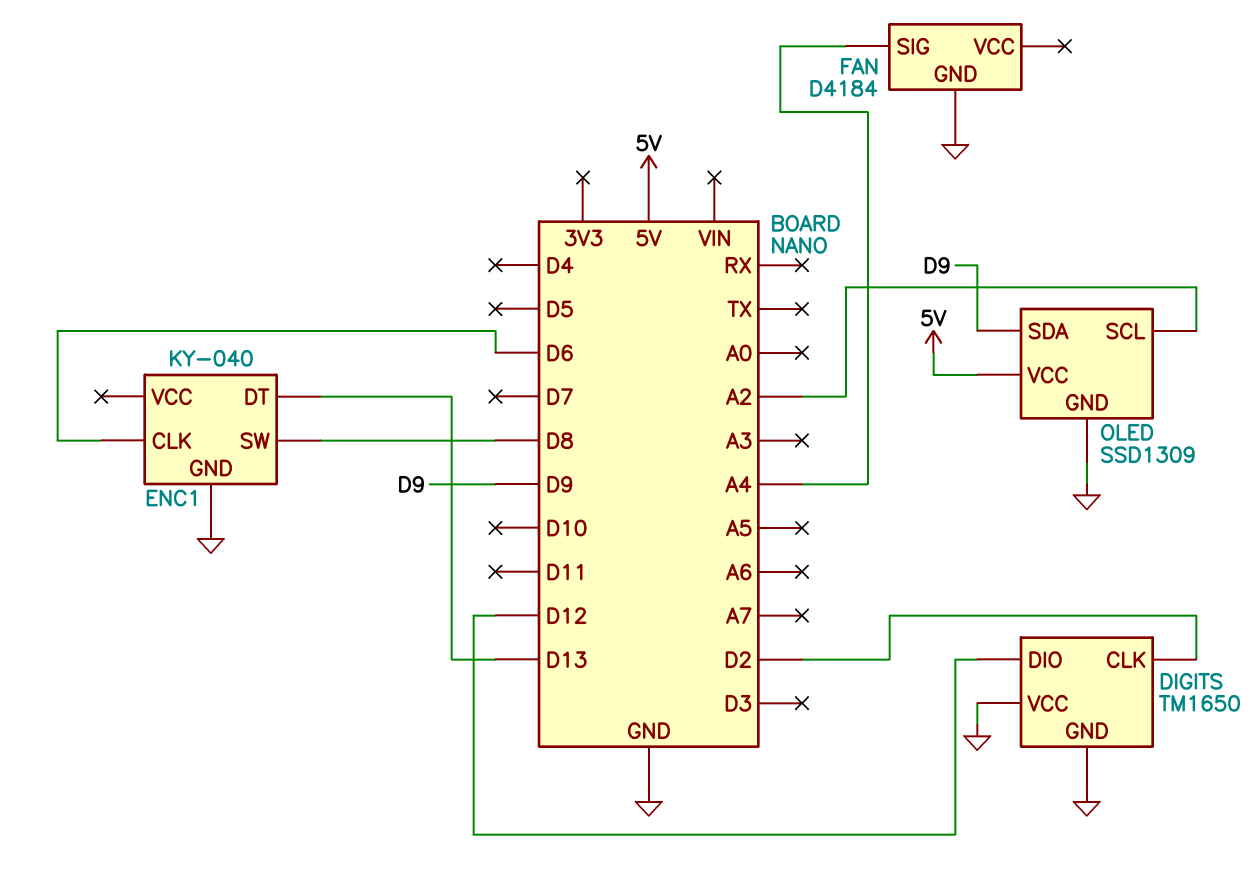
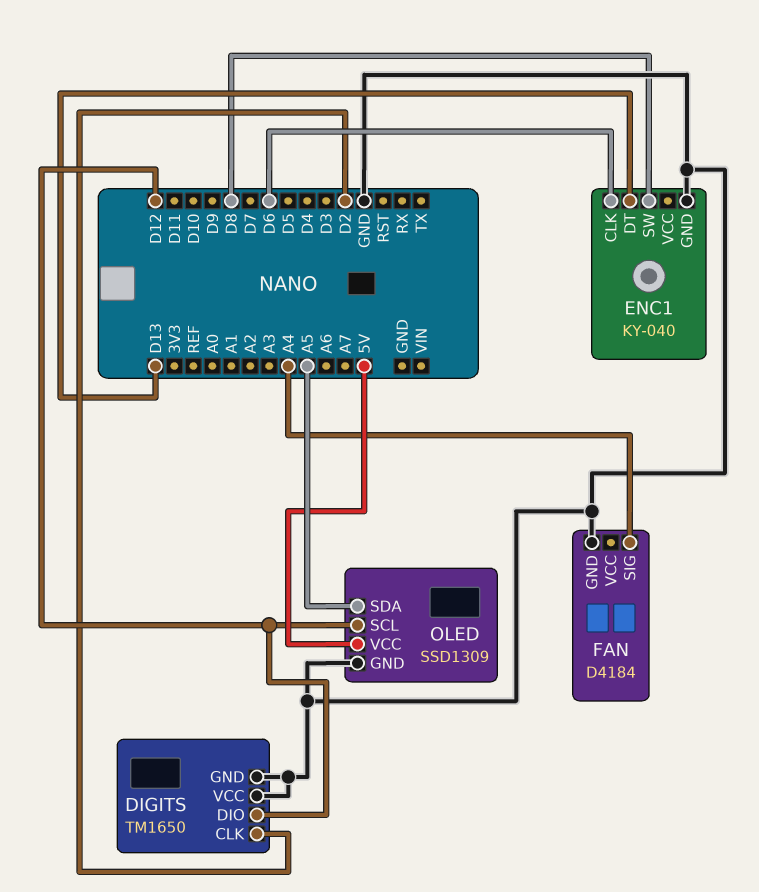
OLED pin SCL: A2 -> D12
OLED pin SDA: D9 -> A5

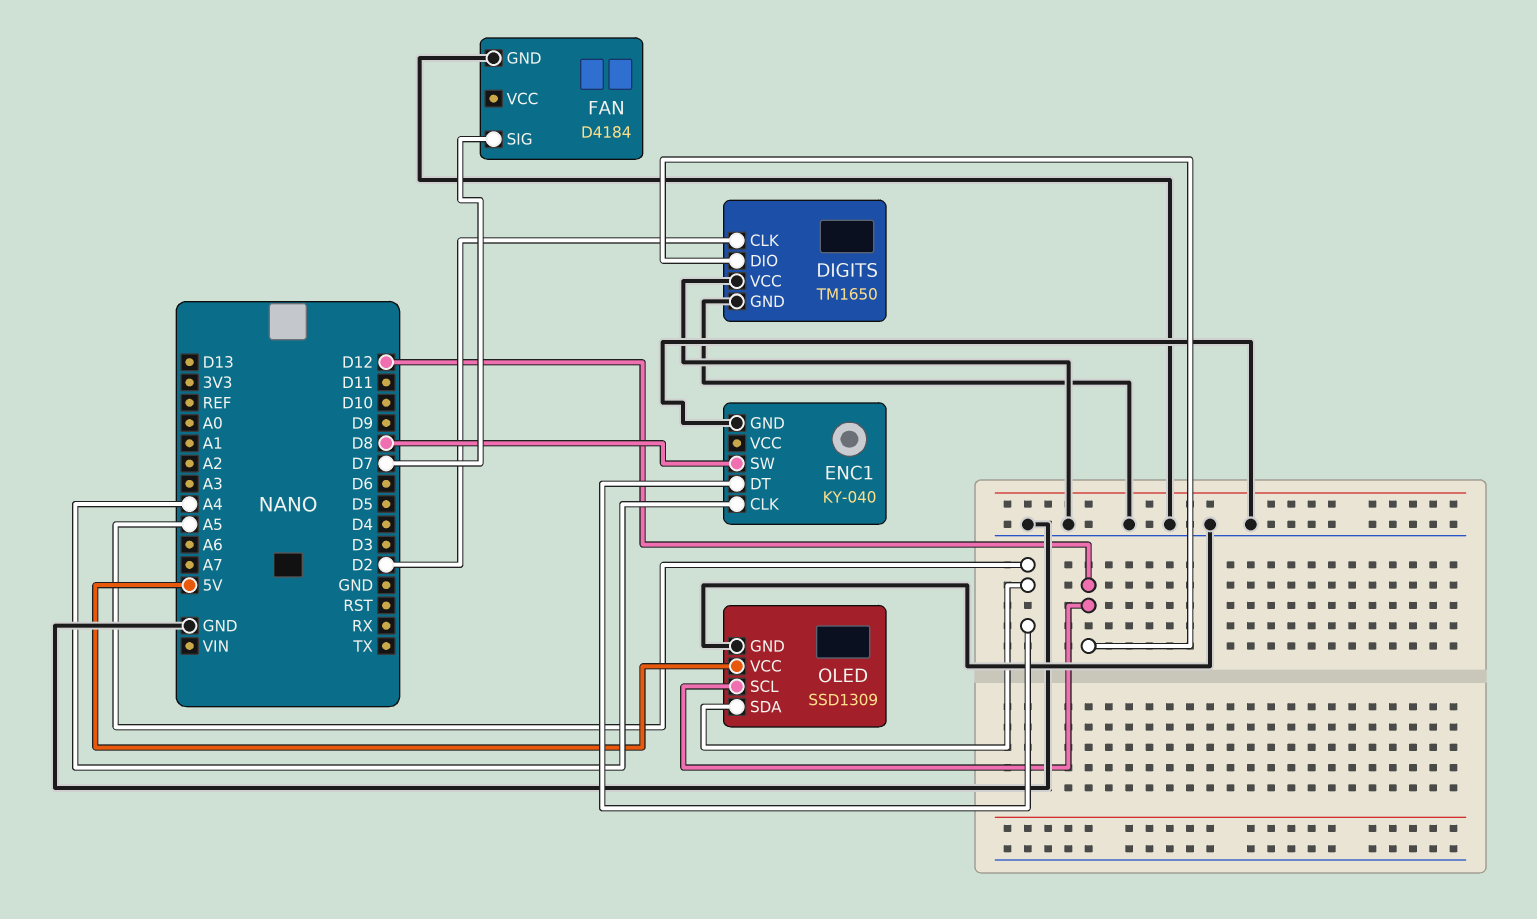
ENC1 pin CLK: D6 -> A4
ENC1 pin DT: D13 -> A5
FAN pin SIG: A4 -> D7

